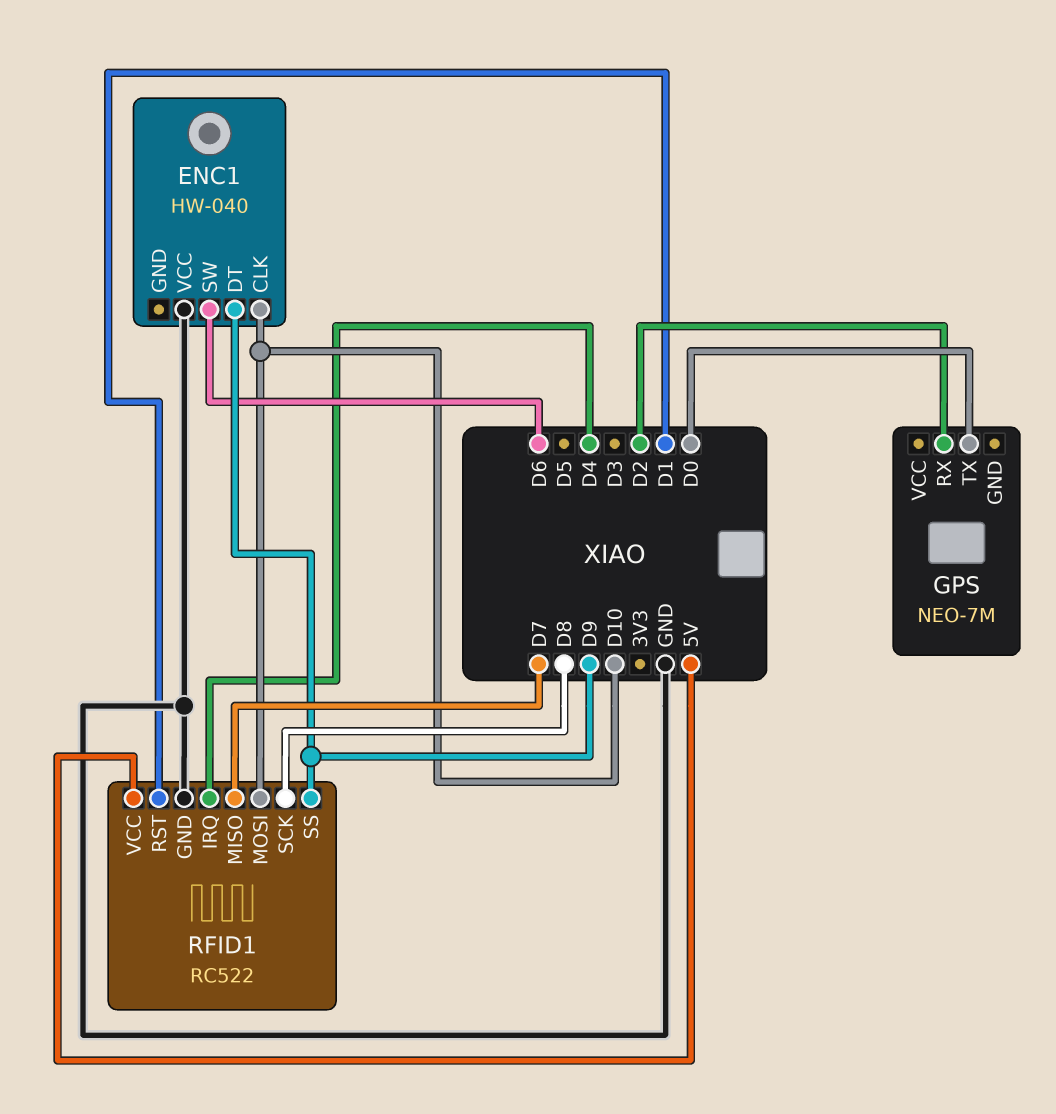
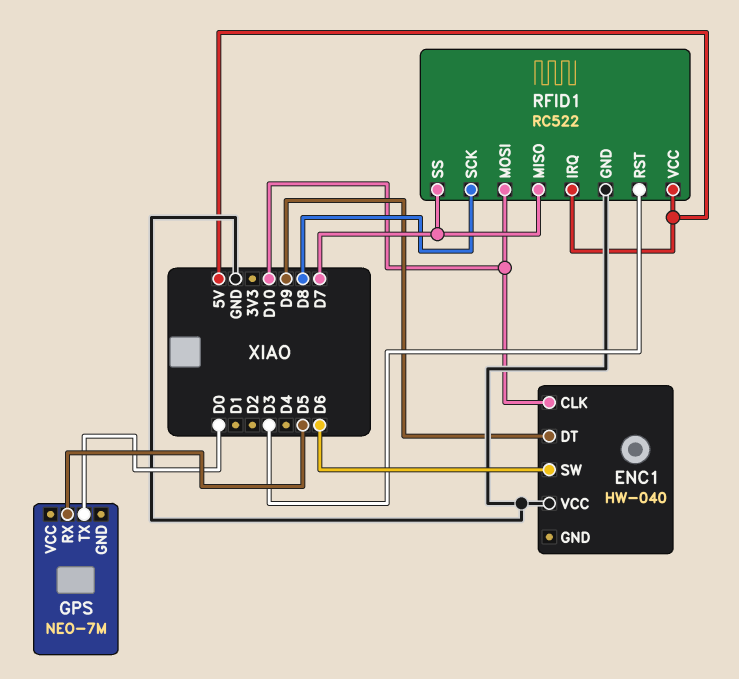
GPS pin RX: D2 -> D5
RFID1 pin IRQ: D4 -> 5V
RFID1 pin RST: D1 -> D3
RFID1 pin SS: D9 -> D7

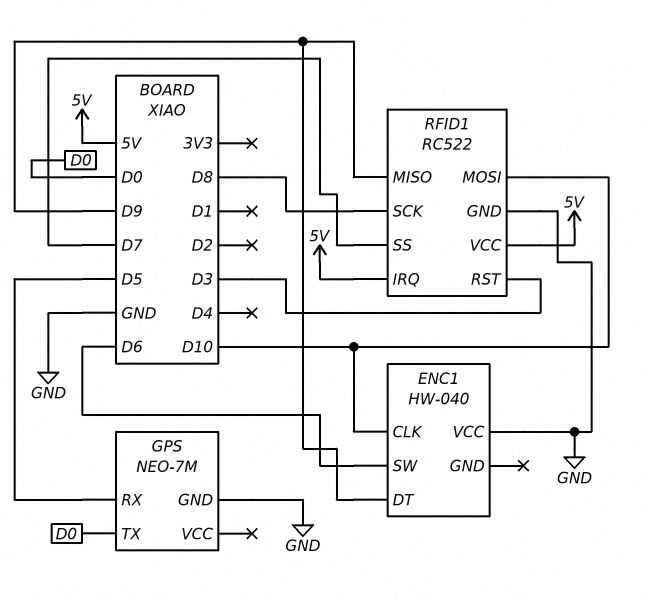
GPS pin GND: none -> GND
RFID1 pin MISO: D7 -> D9

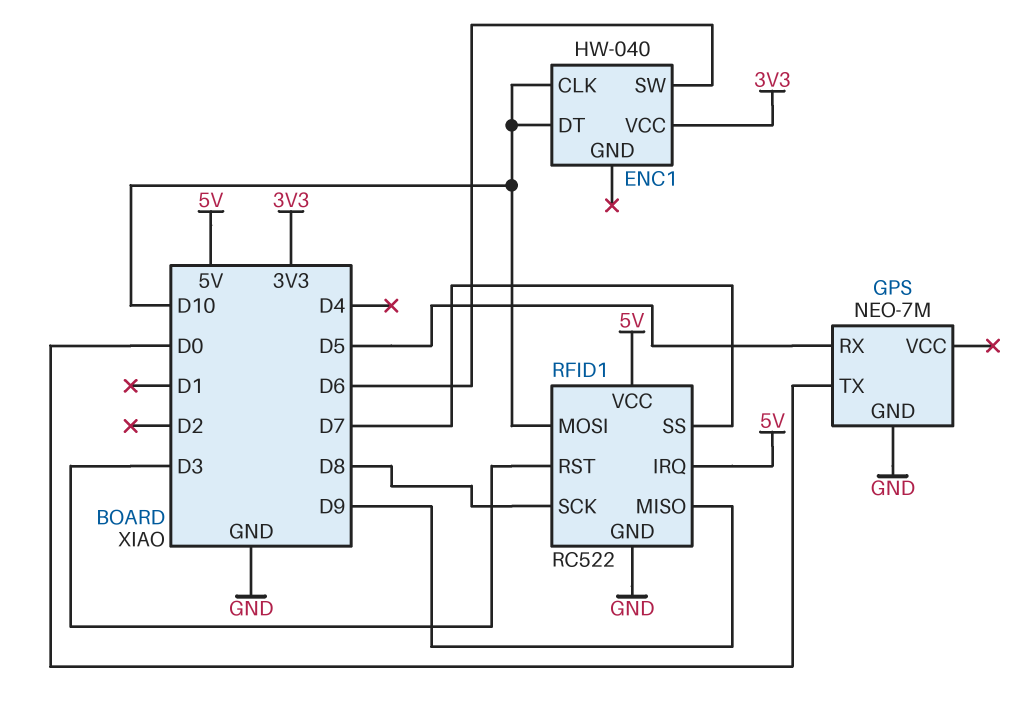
ENC1 pin DT: D9 -> D10
ENC1 pin VCC: GND -> 3V3

